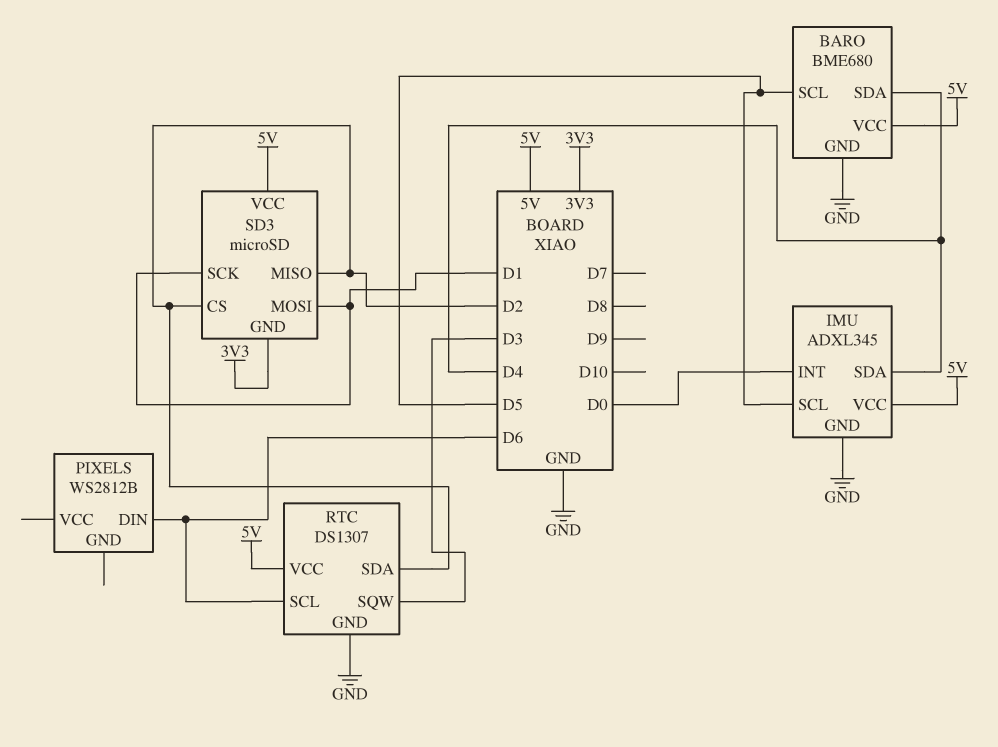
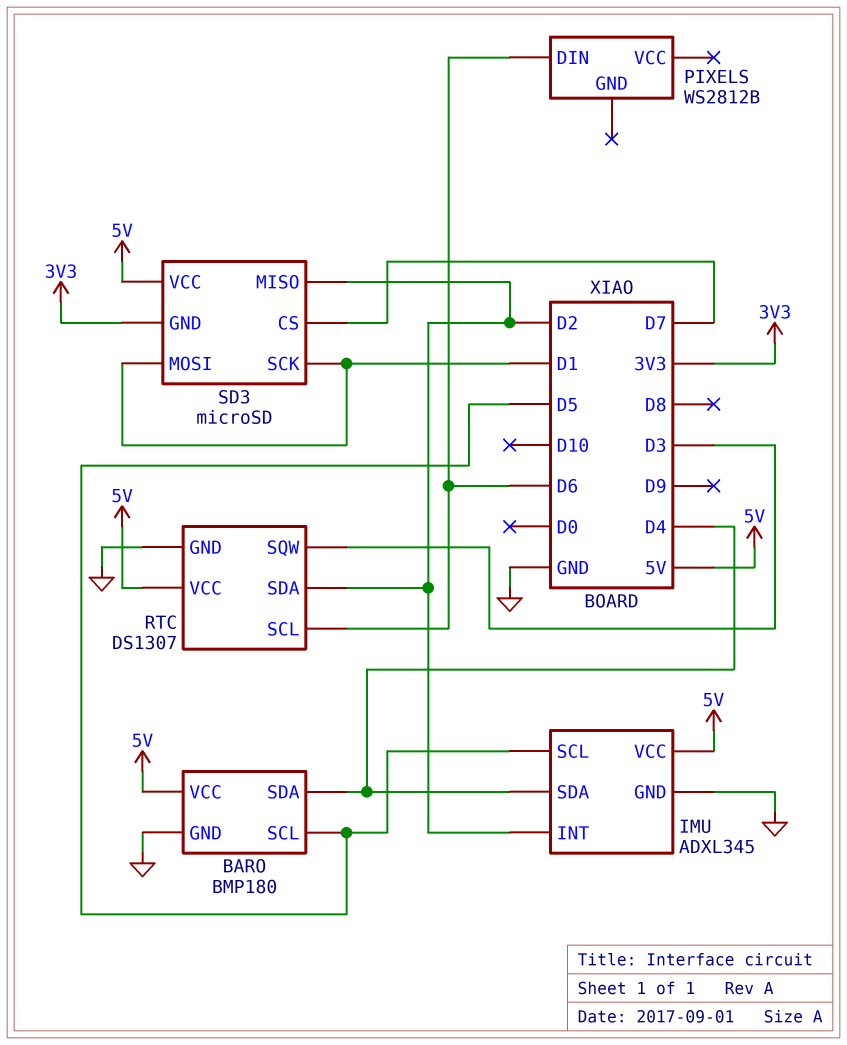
BARO: BME680 -> BMP180
IMU pin INT: D0 -> D2
SD3 pin CS: D2 -> D7

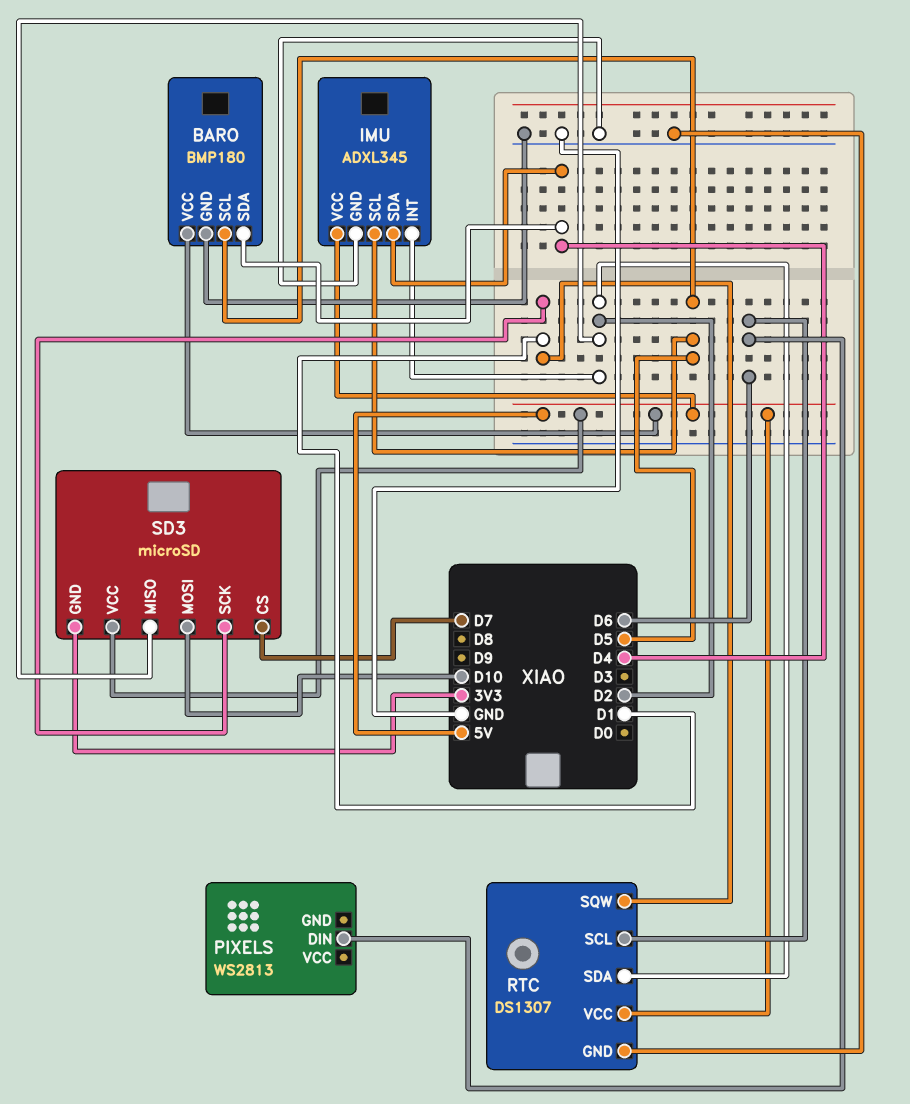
PIXELS: WS2812B -> WS2813
RTC pin SQW: D3 -> D1
SD3 pin MOSI: D1 -> D10

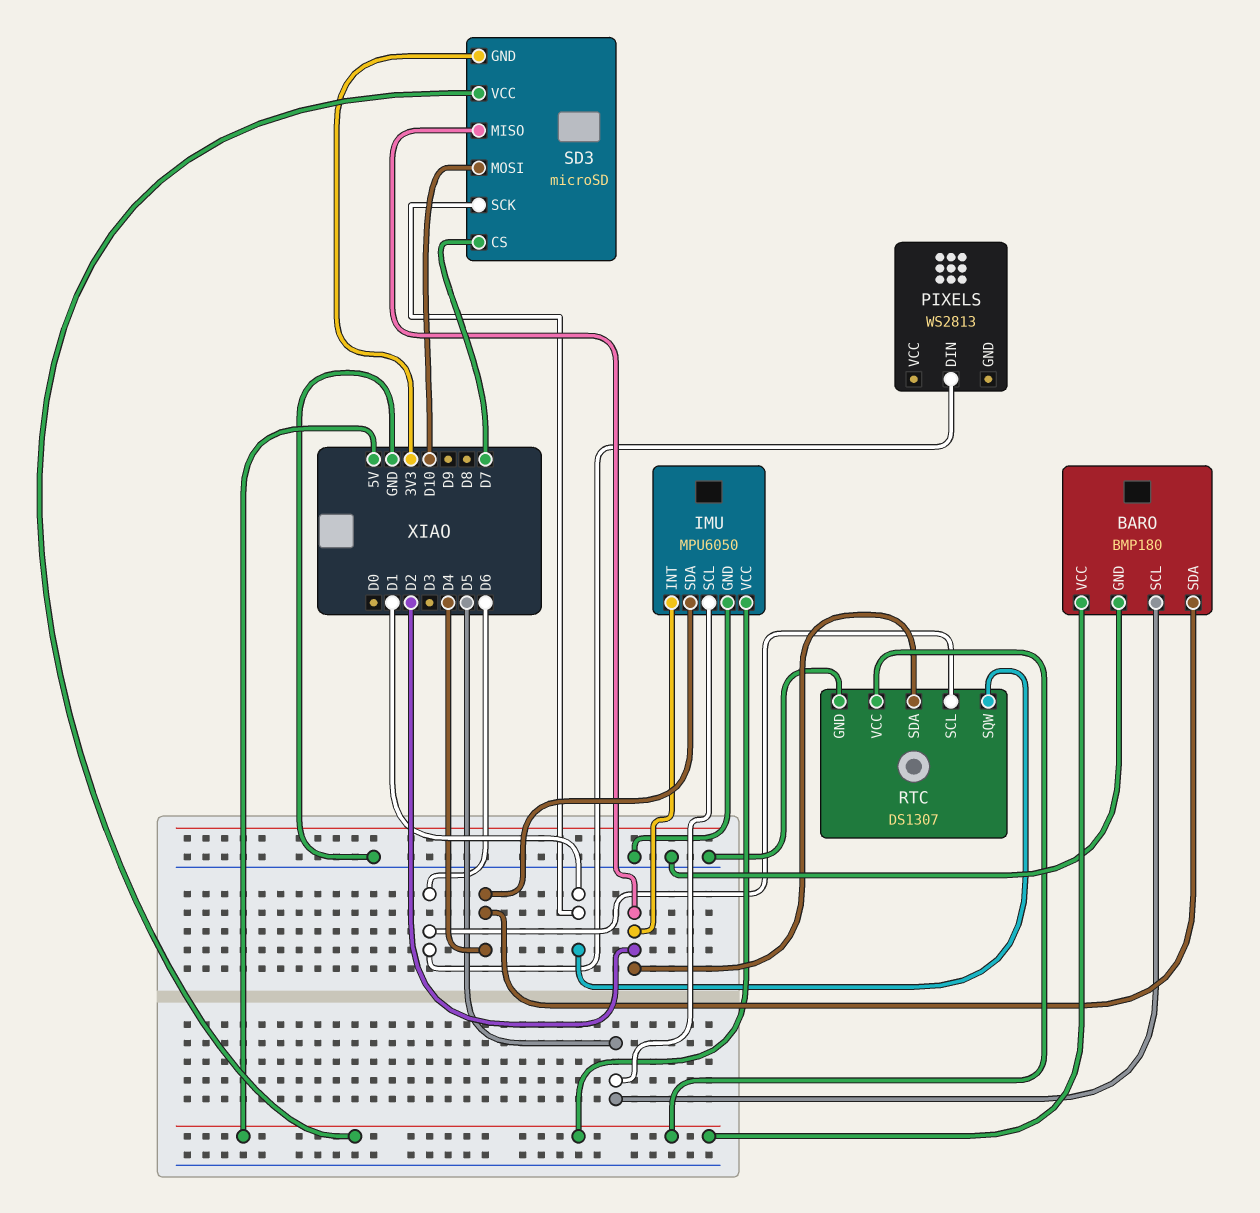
IMU: ADXL345 -> MPU6050

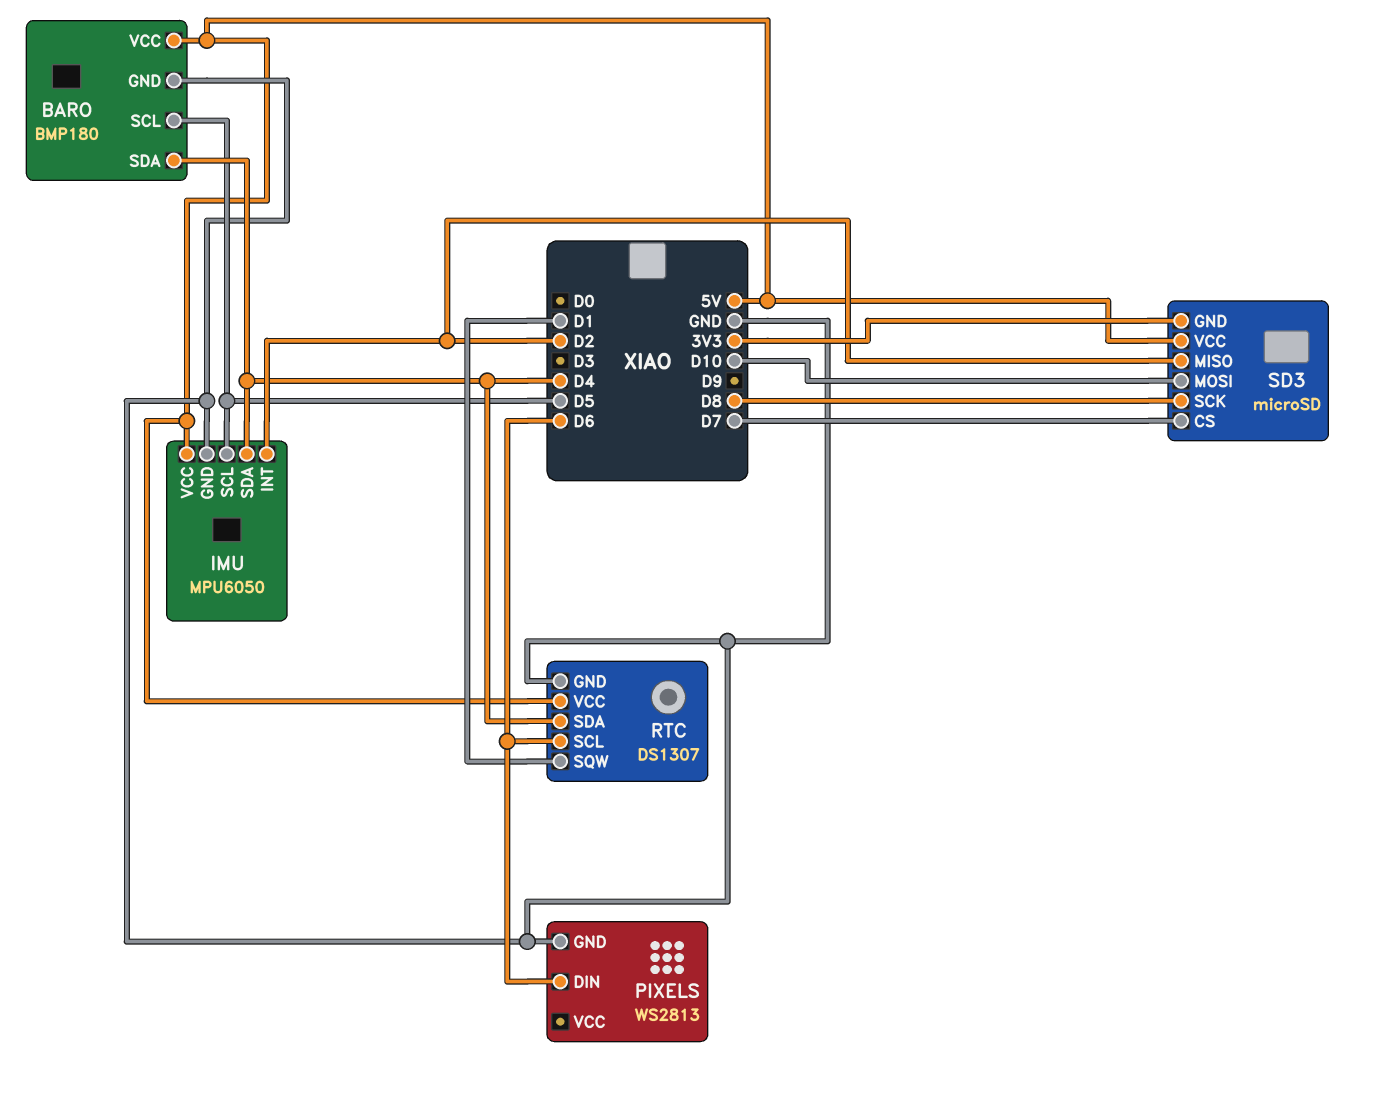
PIXELS pin GND: none -> GND
RTC pin SDA: D2 -> D4
SD3 pin SCK: D1 -> D8

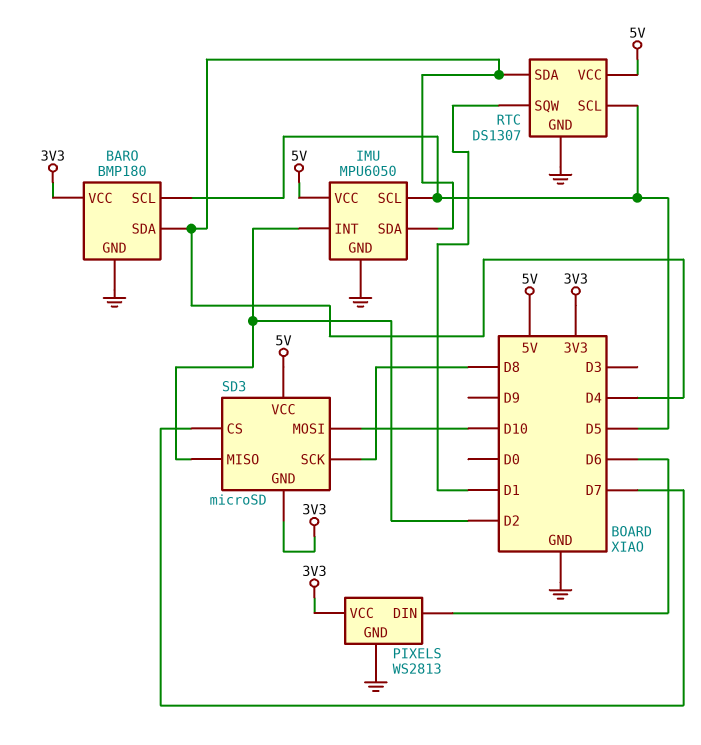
BARO pin VCC: 5V -> 3V3
PIXELS pin VCC: none -> 3V3
RTC pin SCL: D6 -> D5

